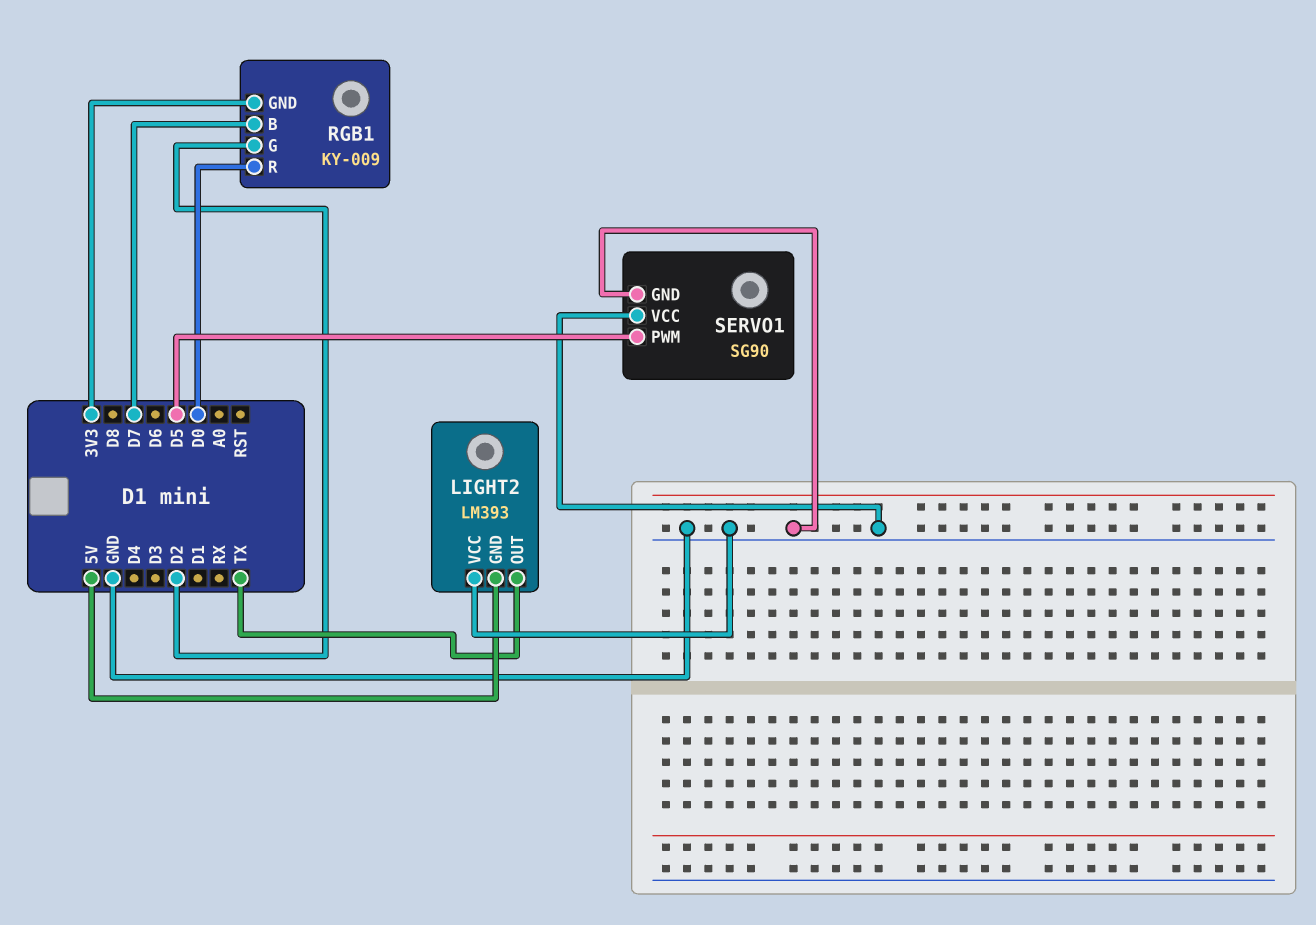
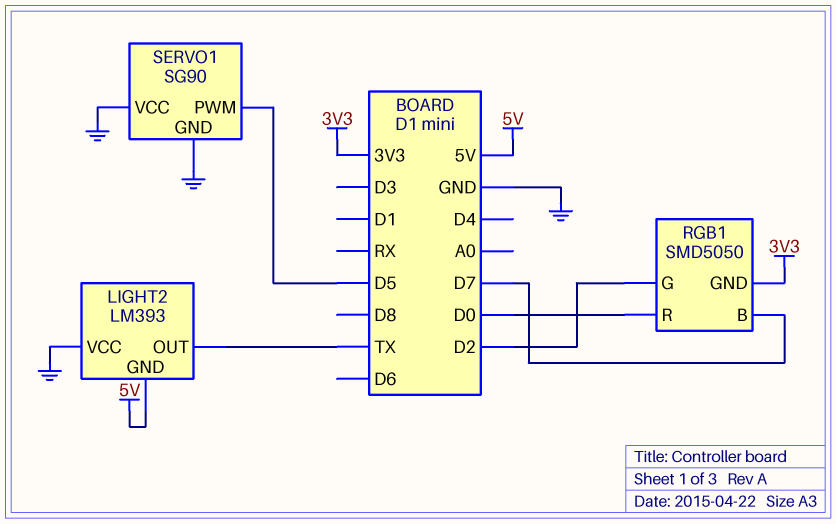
RGB1: KY-009 -> SMD5050

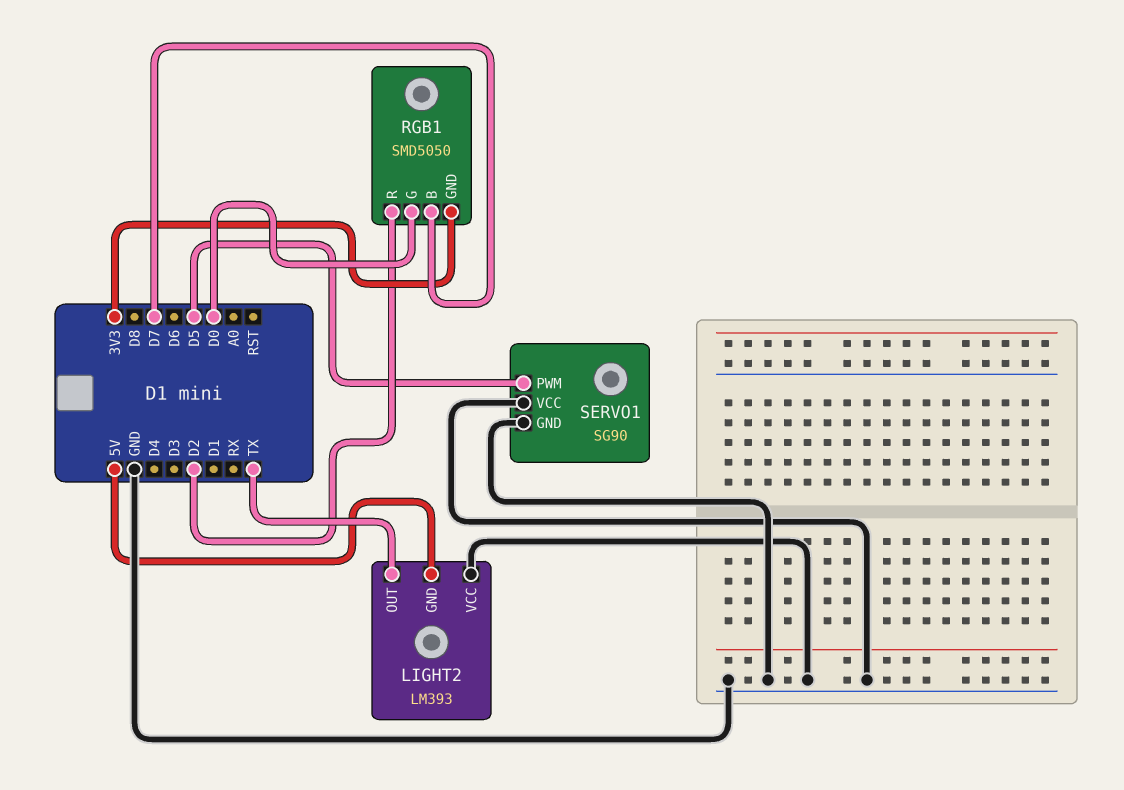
RGB1 pin G: D2 -> D0
RGB1 pin R: D0 -> D2

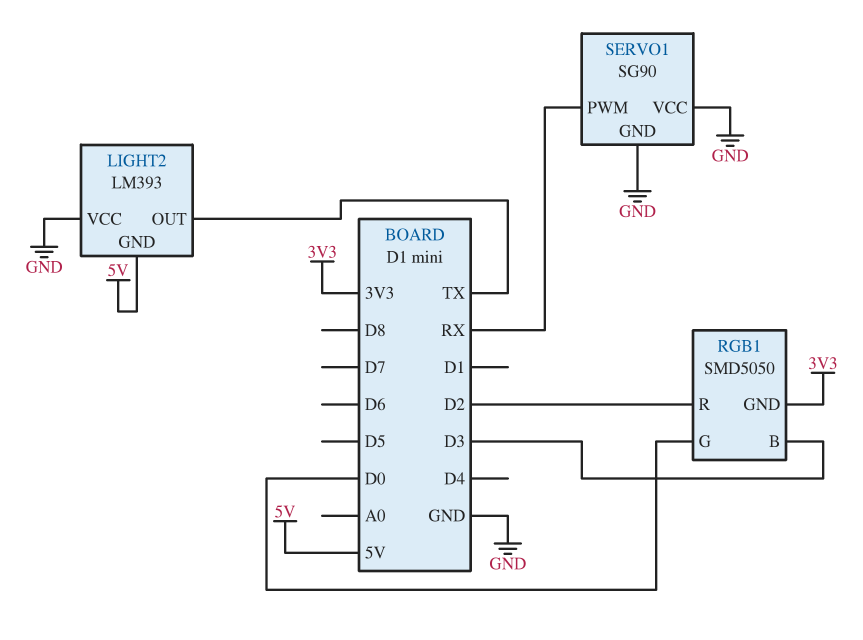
RGB1 pin B: D7 -> D3
SERVO1 pin PWM: D5 -> RX

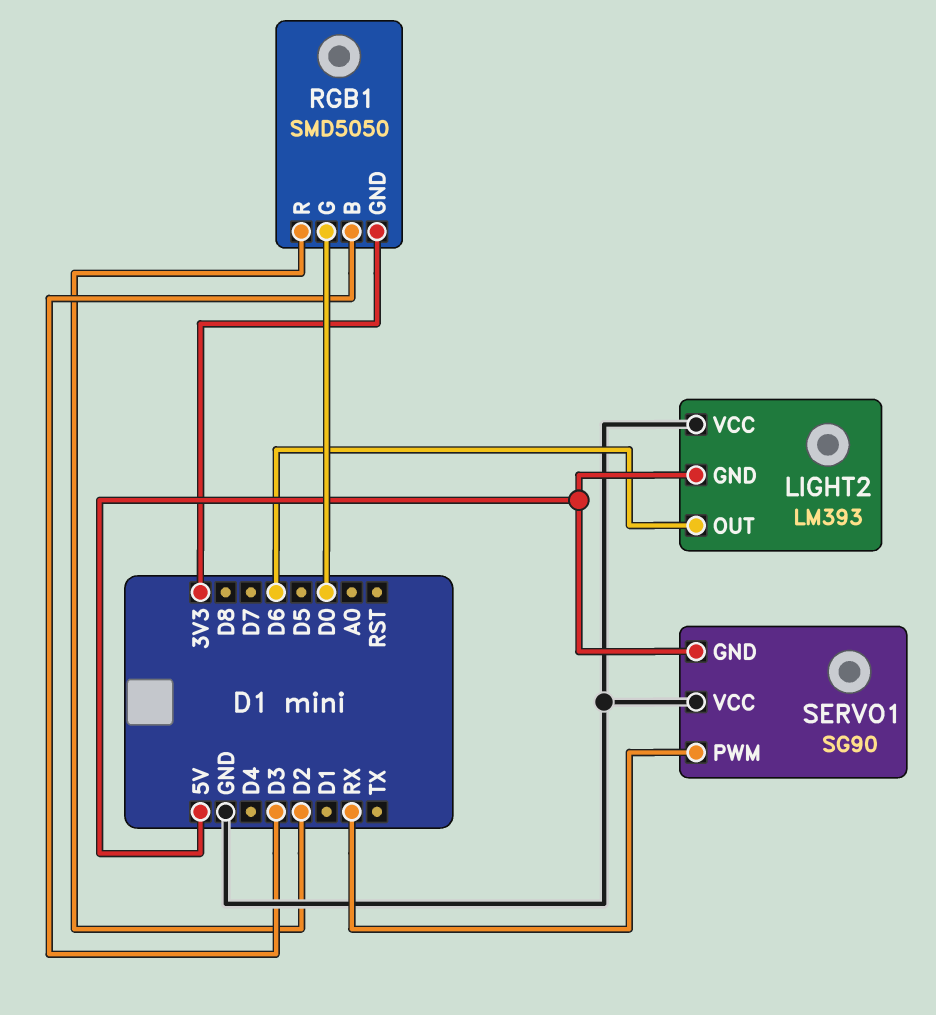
LIGHT2 pin OUT: TX -> D6
SERVO1 pin GND: GND -> 5V

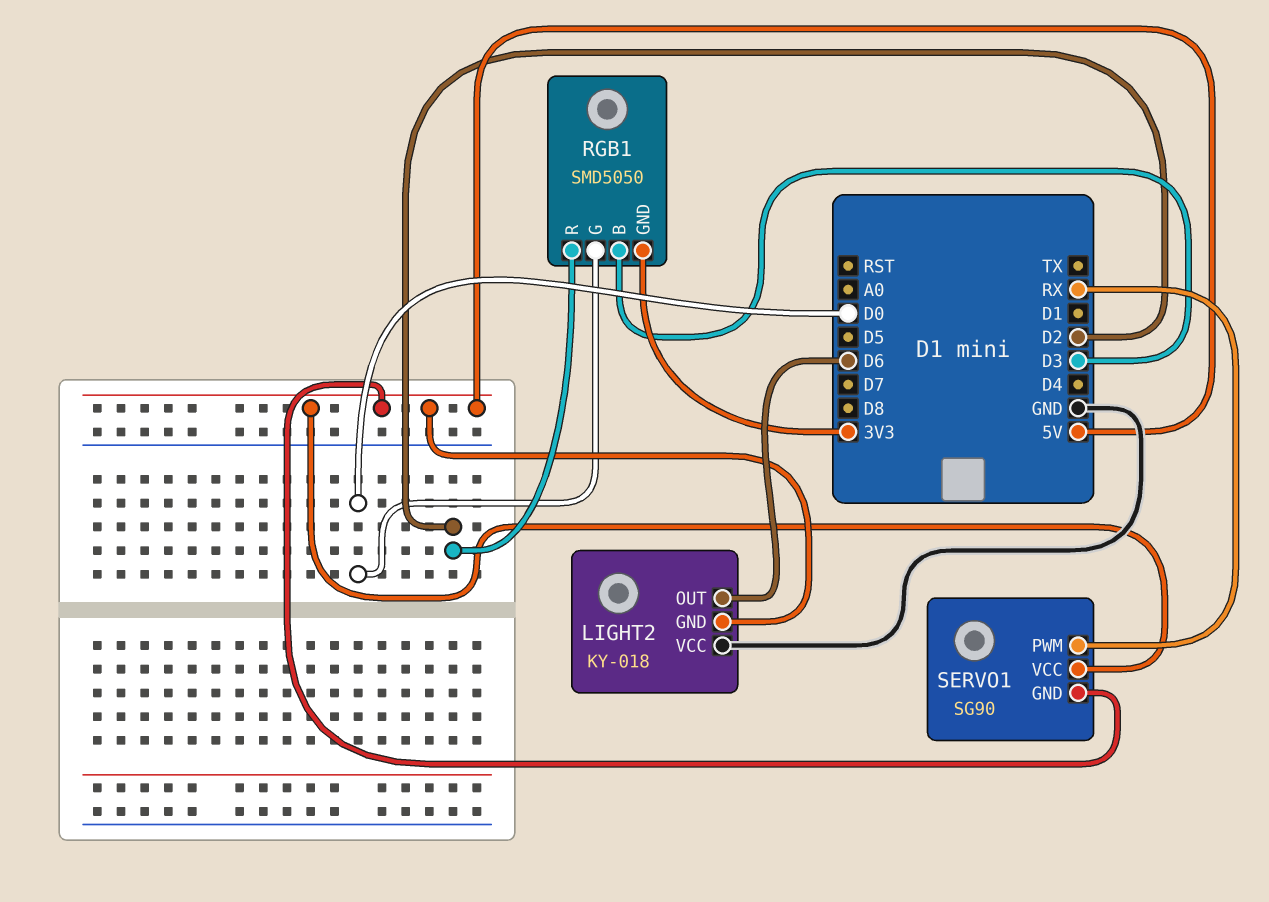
LIGHT2: LM393 -> KY-018
SERVO1 pin VCC: GND -> 5V

